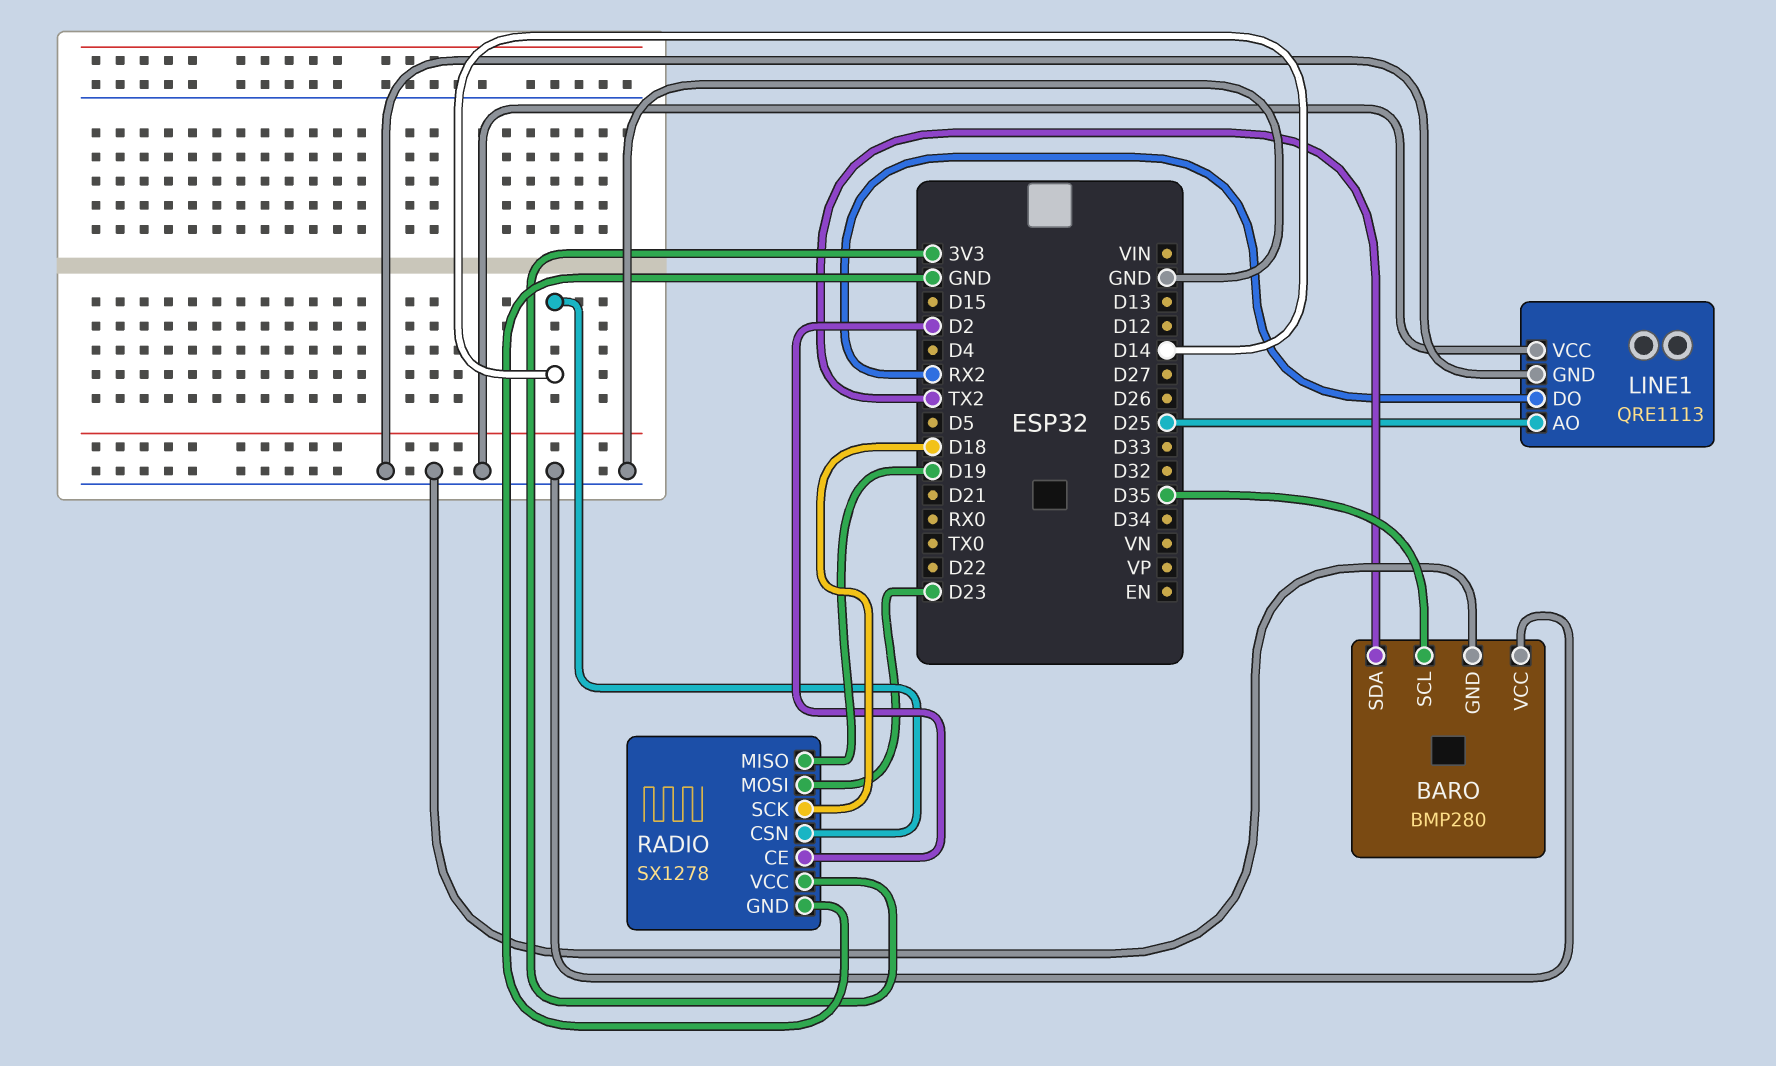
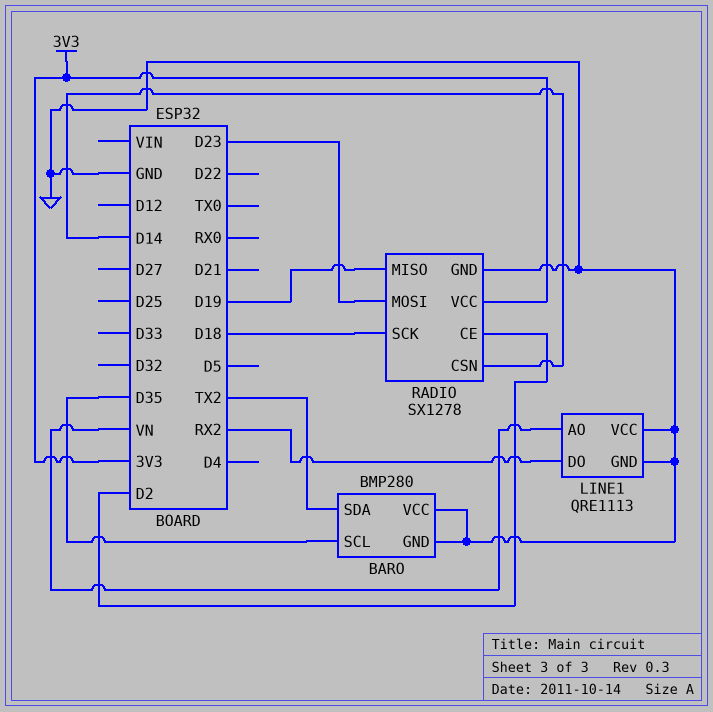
LINE1 pin AO: D25 -> VN

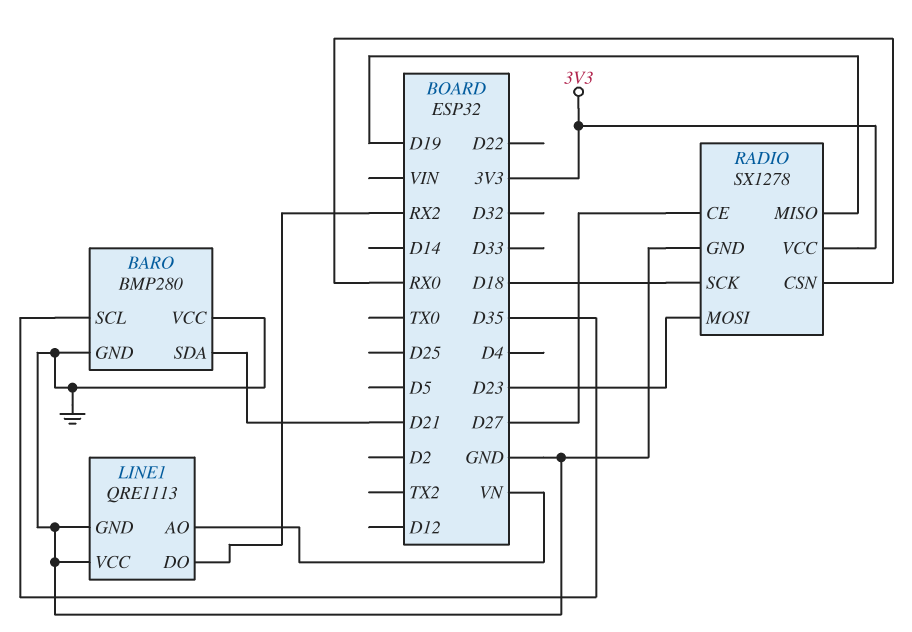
BARO pin SDA: TX2 -> D21
RADIO pin CE: D2 -> D27
RADIO pin CSN: D14 -> RX0

